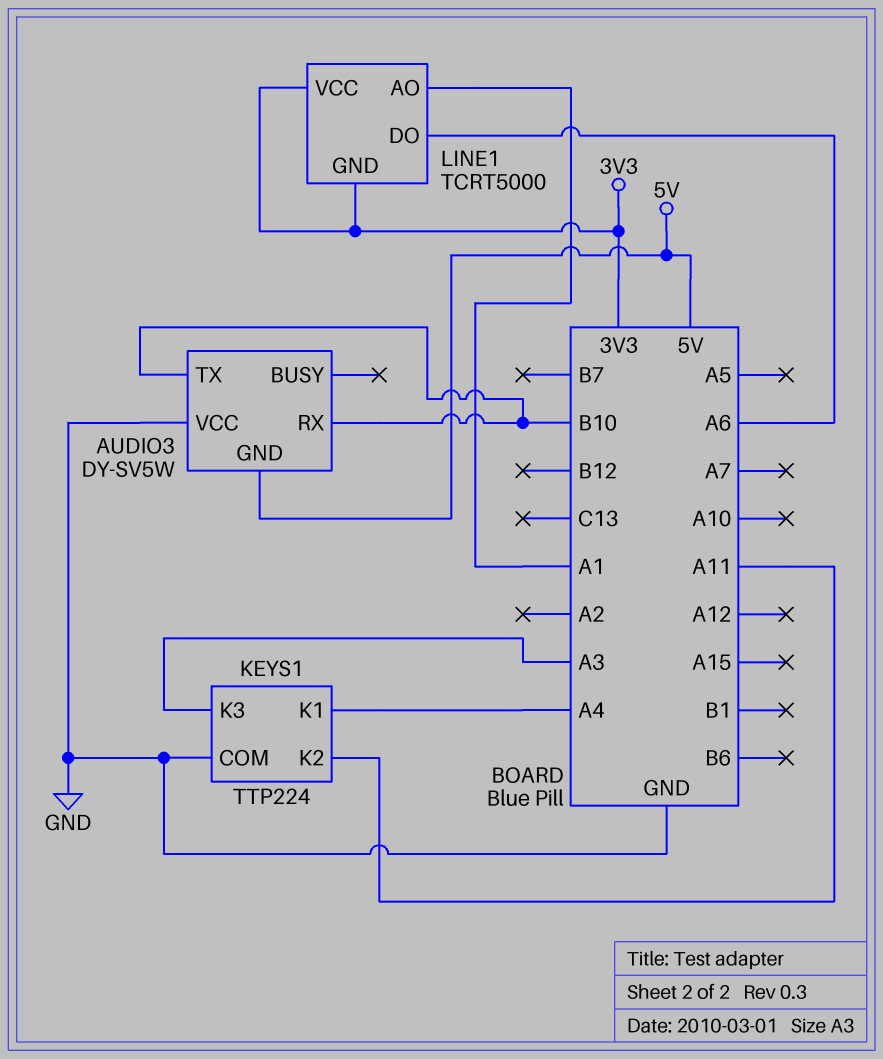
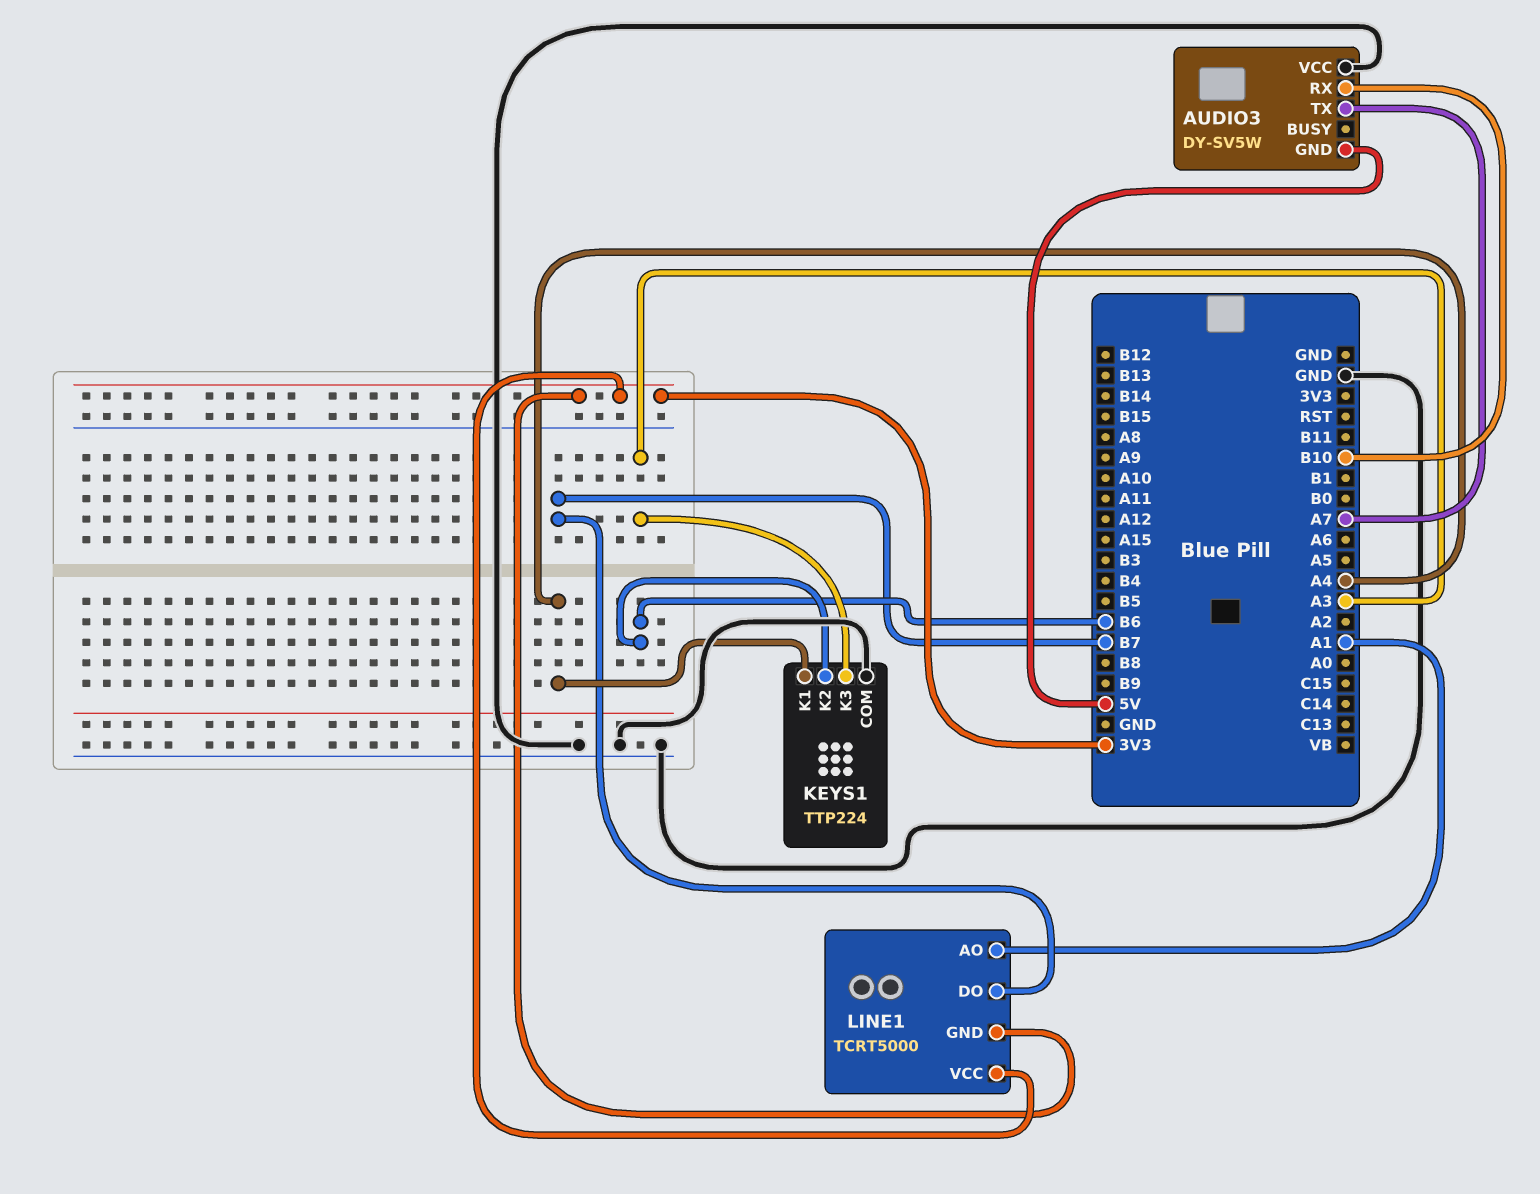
AUDIO3 pin TX: B10 -> A7
KEYS1 pin K2: A11 -> B6
LINE1 pin DO: A6 -> B7

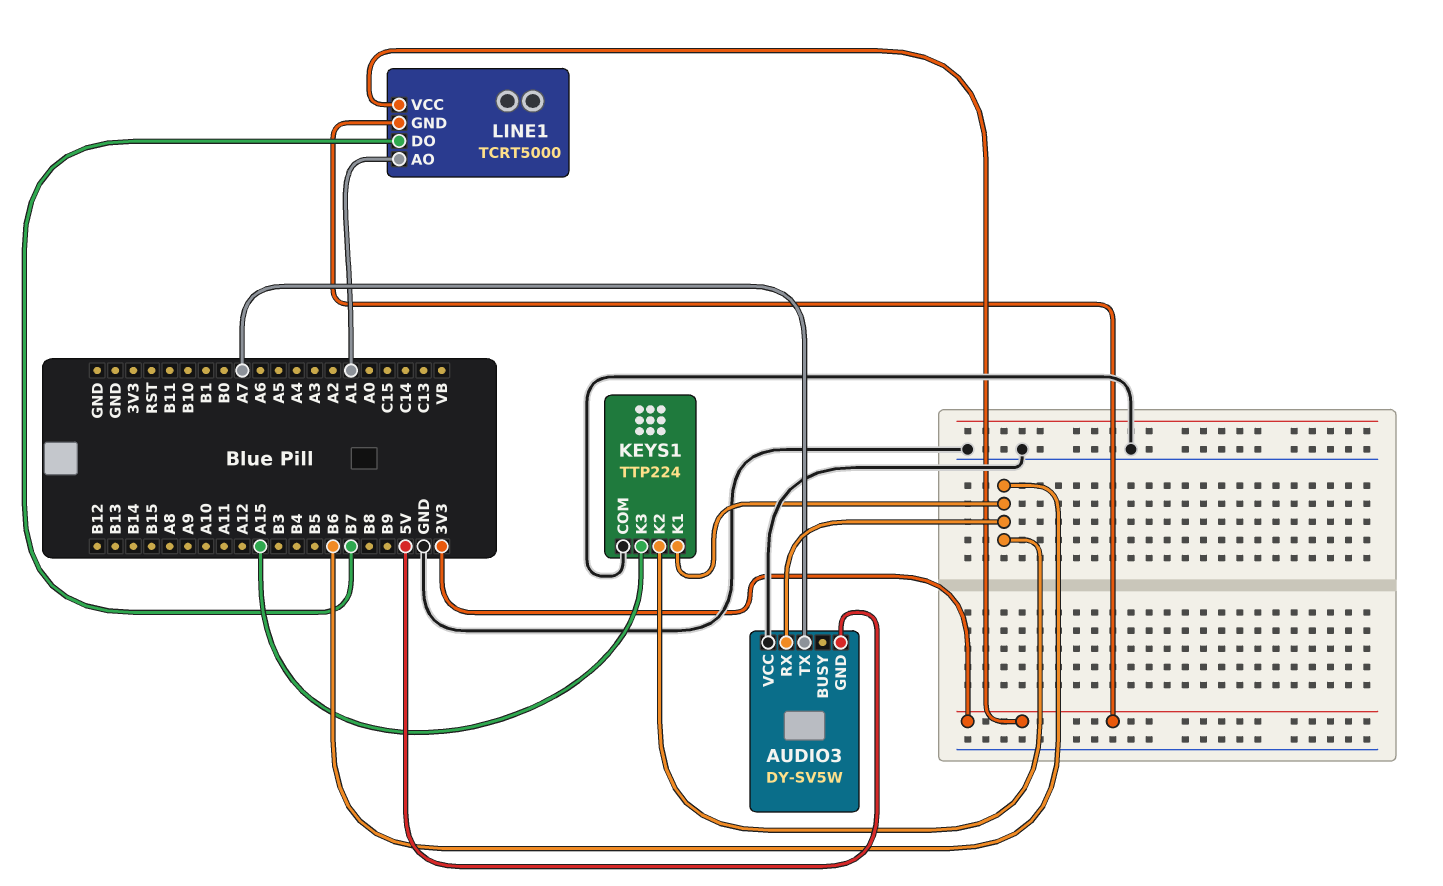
AUDIO3 pin RX: B10 -> B6
KEYS1 pin K1: A4 -> B6
KEYS1 pin K3: A3 -> A15

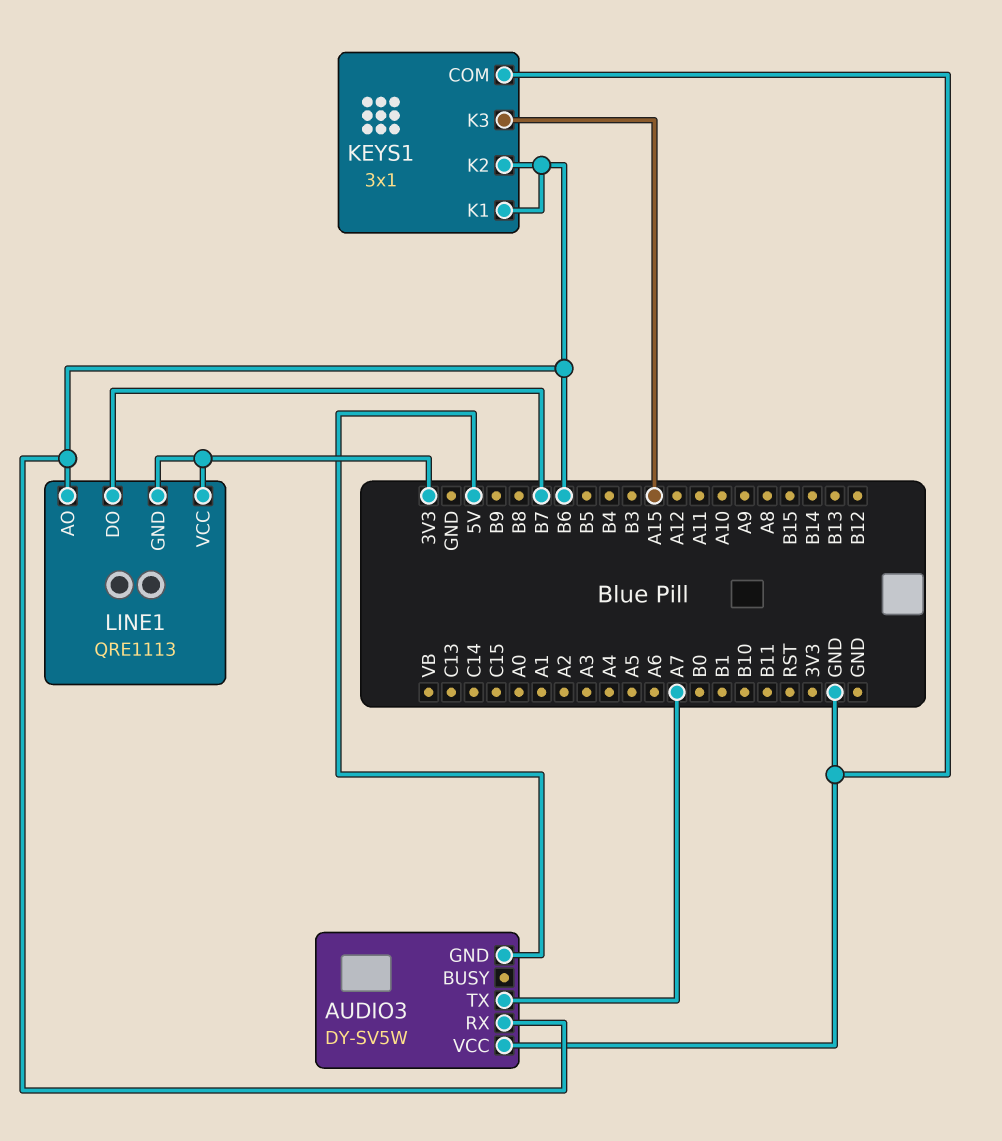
KEYS1: TTP224 -> 3x1
LINE1: TCRT5000 -> QRE1113
LINE1 pin AO: A1 -> B6

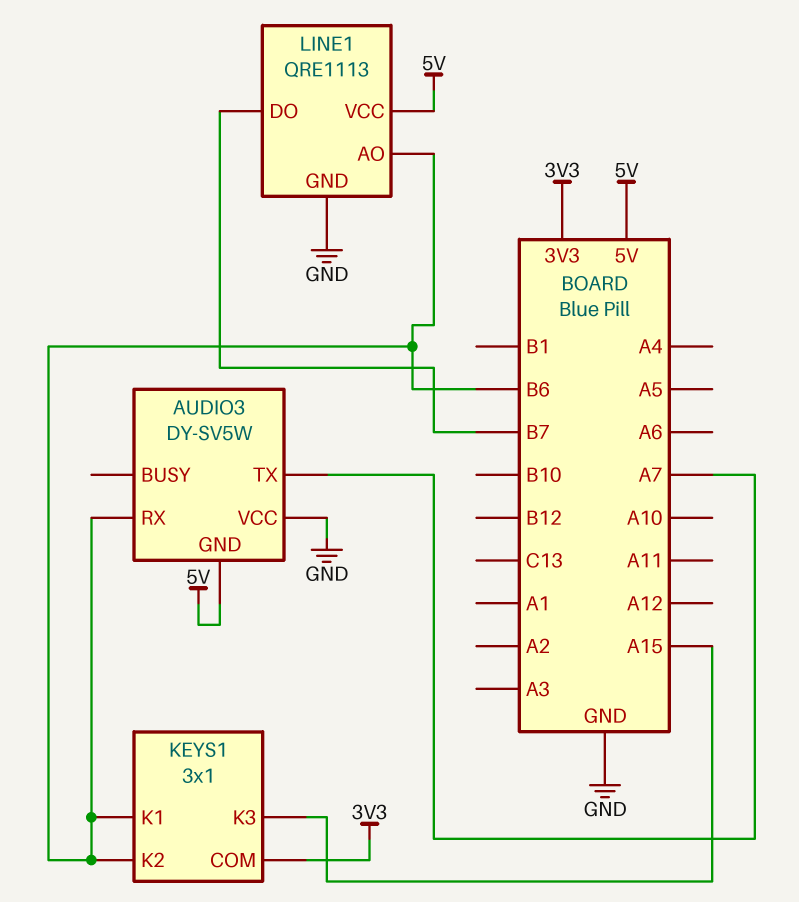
KEYS1 pin COM: GND -> 3V3
LINE1 pin GND: 3V3 -> GND
LINE1 pin VCC: 3V3 -> 5V

